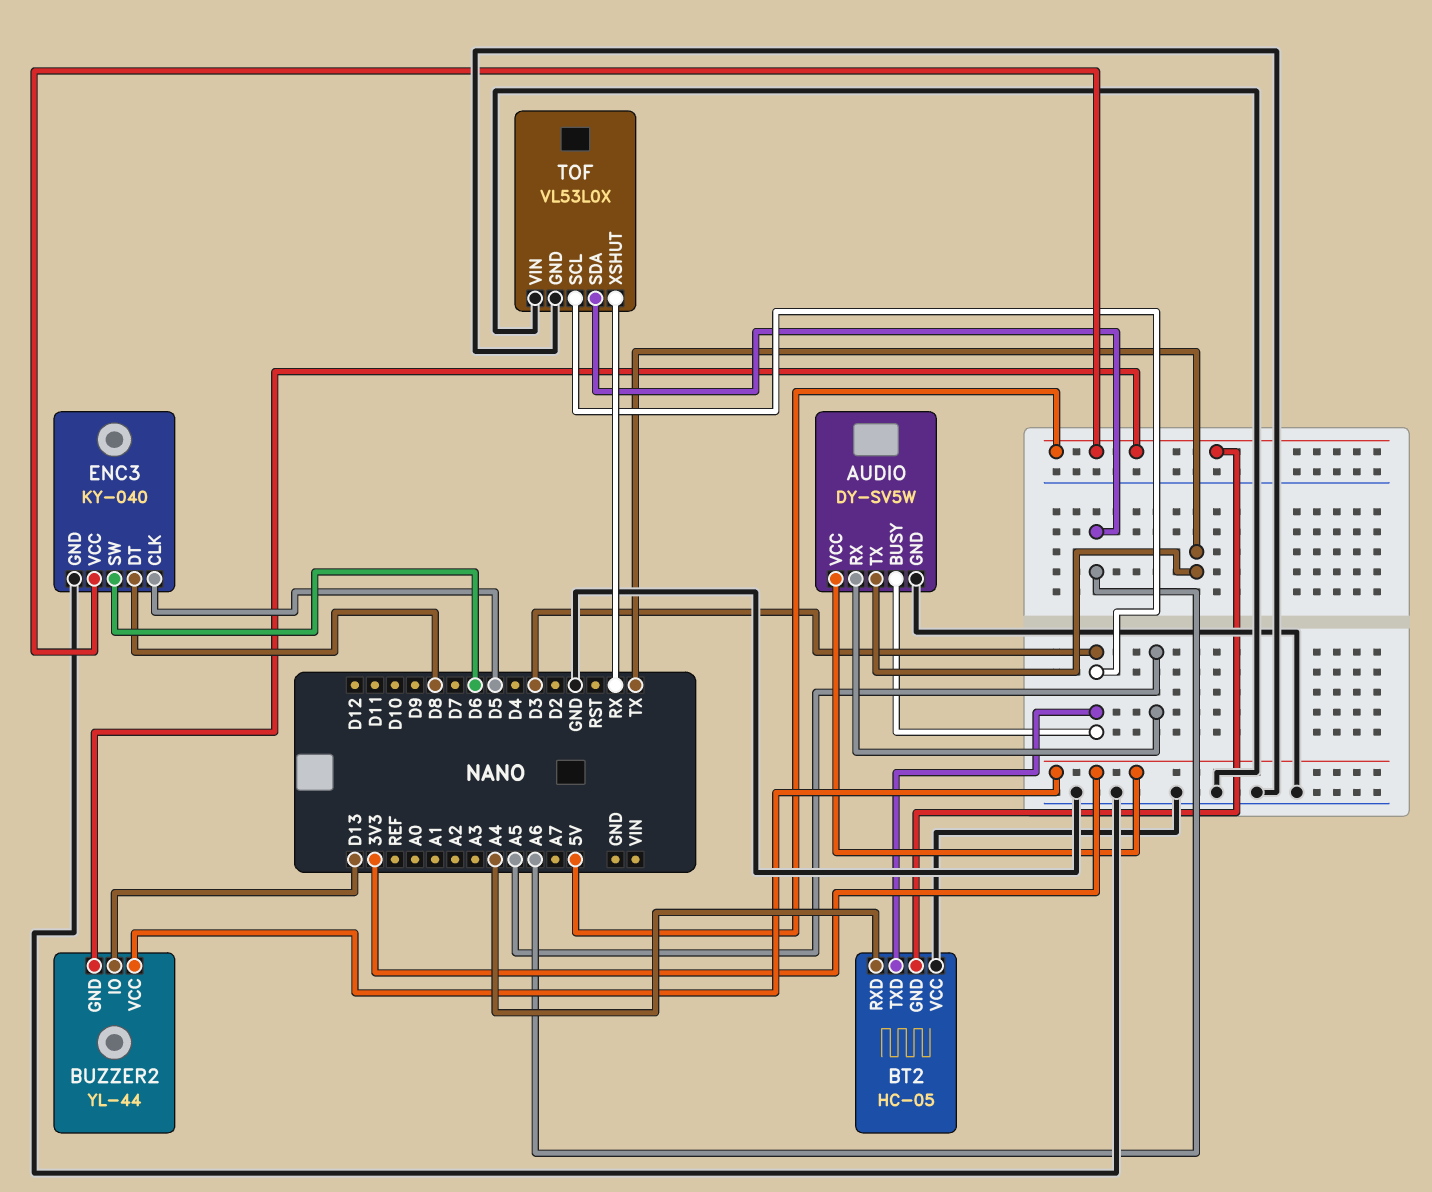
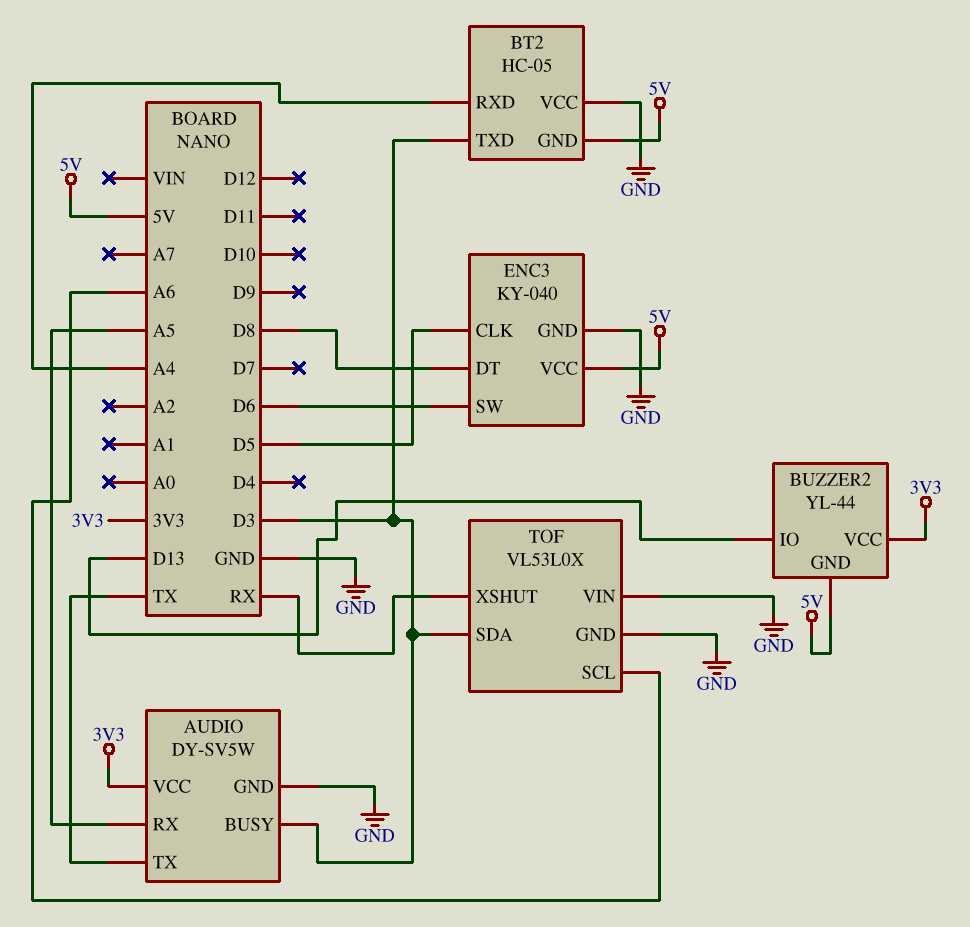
TOF pin SCL: D3 -> A6
TOF pin SDA: A6 -> D3

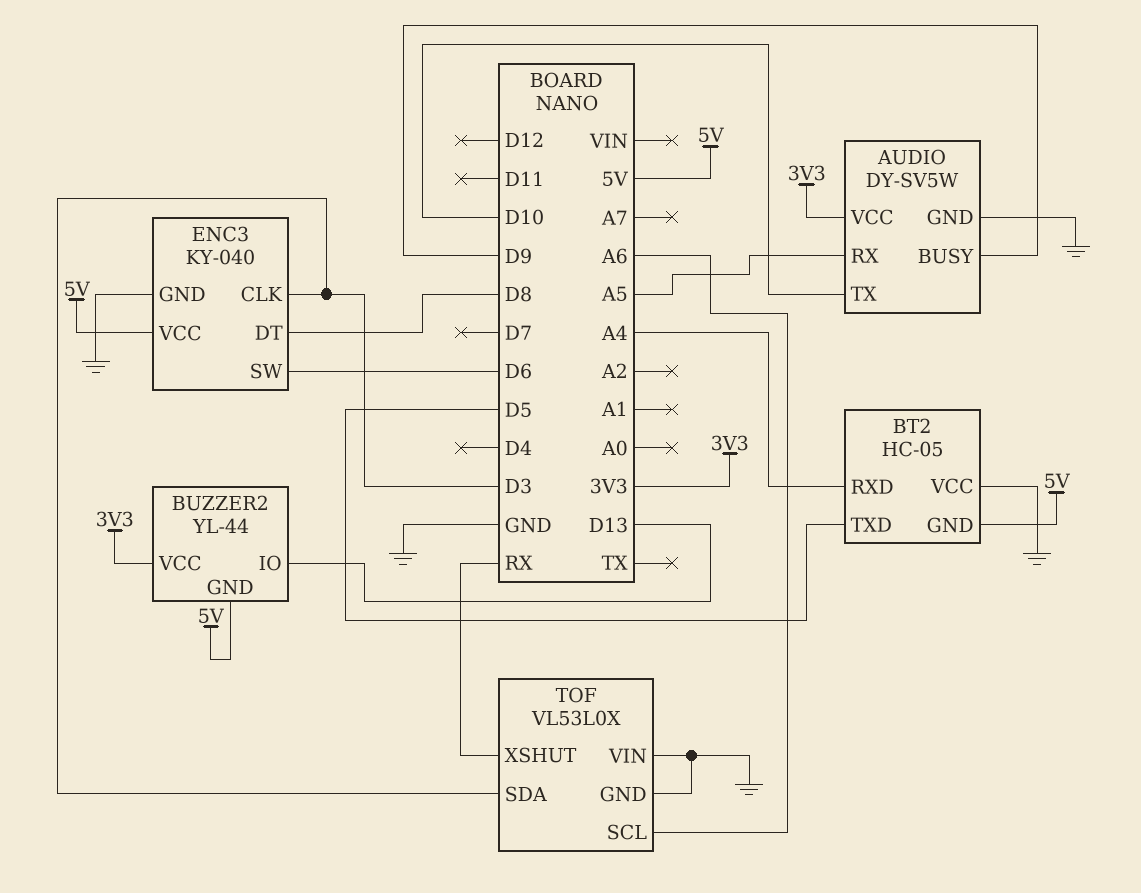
AUDIO pin BUSY: D3 -> D9
AUDIO pin TX: TX -> D10
BT2 pin TXD: D3 -> D5
ENC3 pin CLK: D5 -> D3

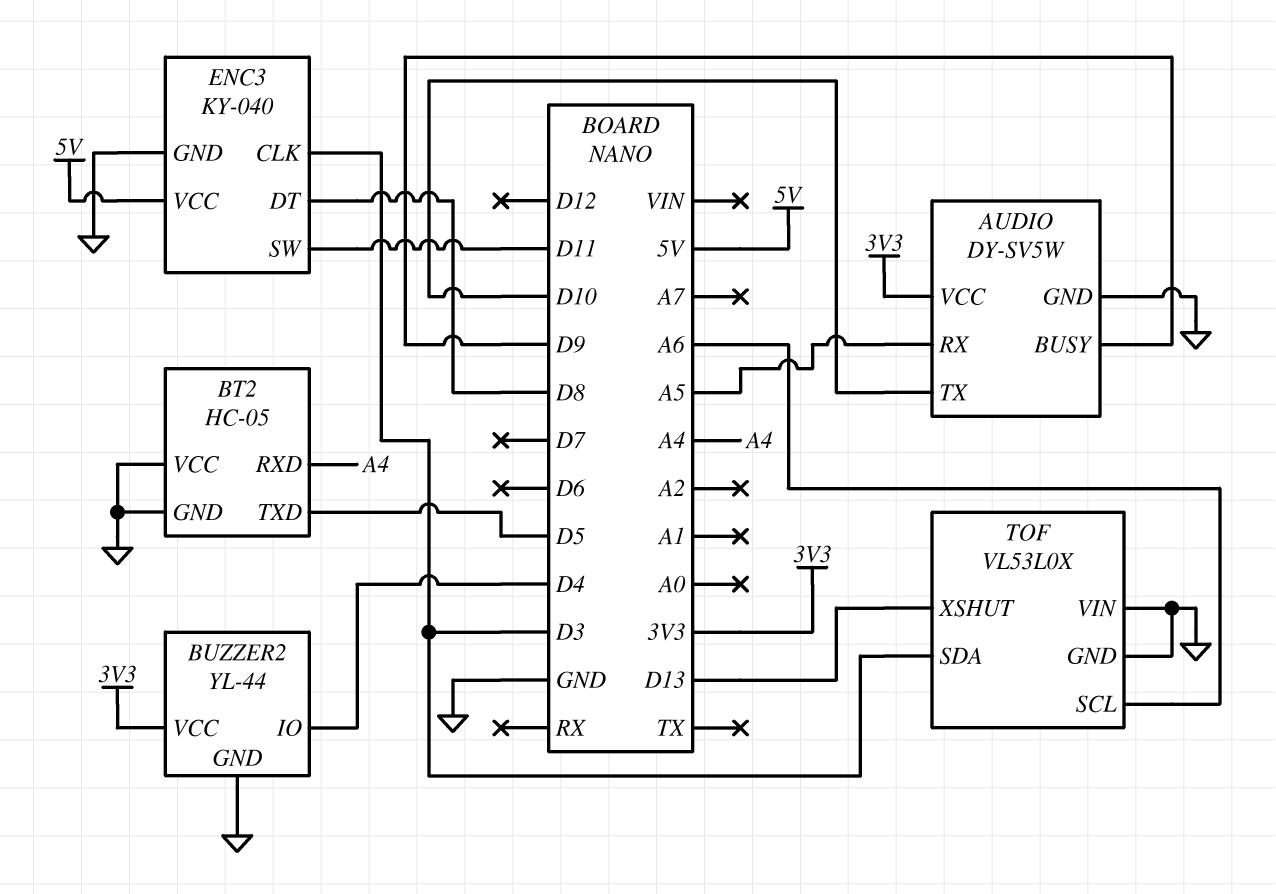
BT2 pin GND: 5V -> GND
BUZZER2 pin GND: 5V -> GND
BUZZER2 pin IO: D13 -> D4
ENC3 pin SW: D6 -> D11
TOF pin XSHUT: RX -> D13

